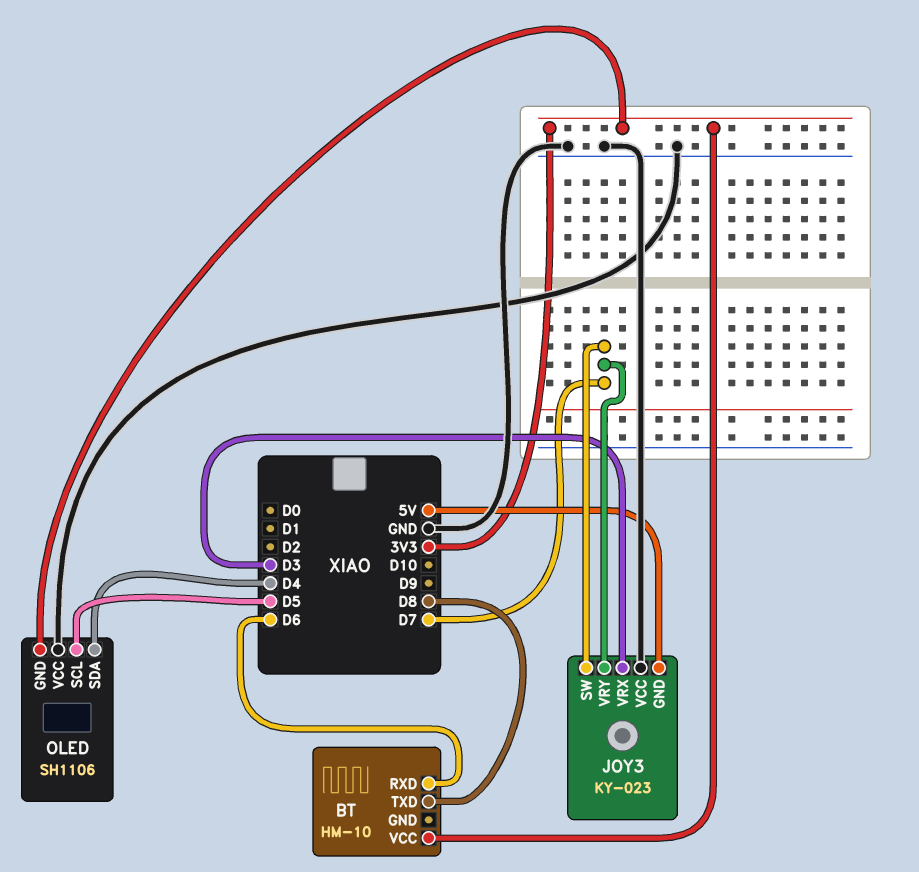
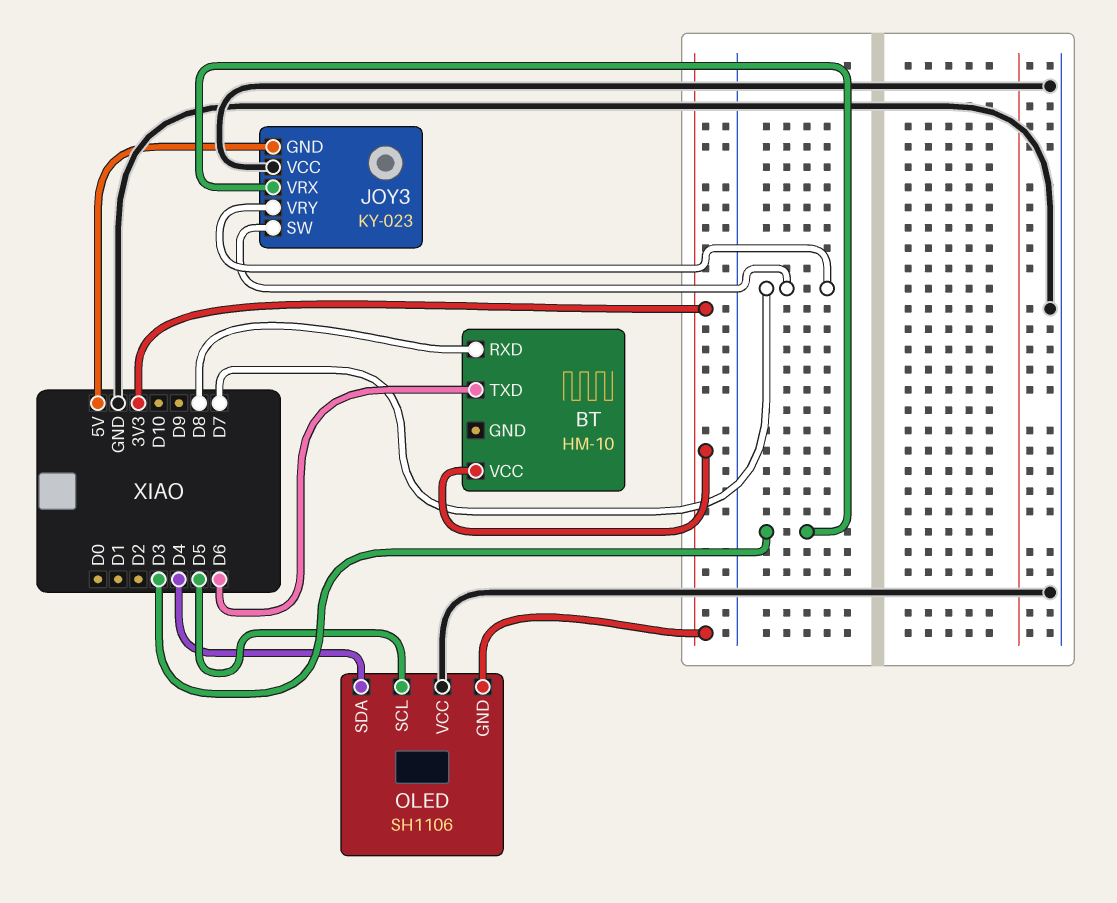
BT pin RXD: D6 -> D8
BT pin TXD: D8 -> D6

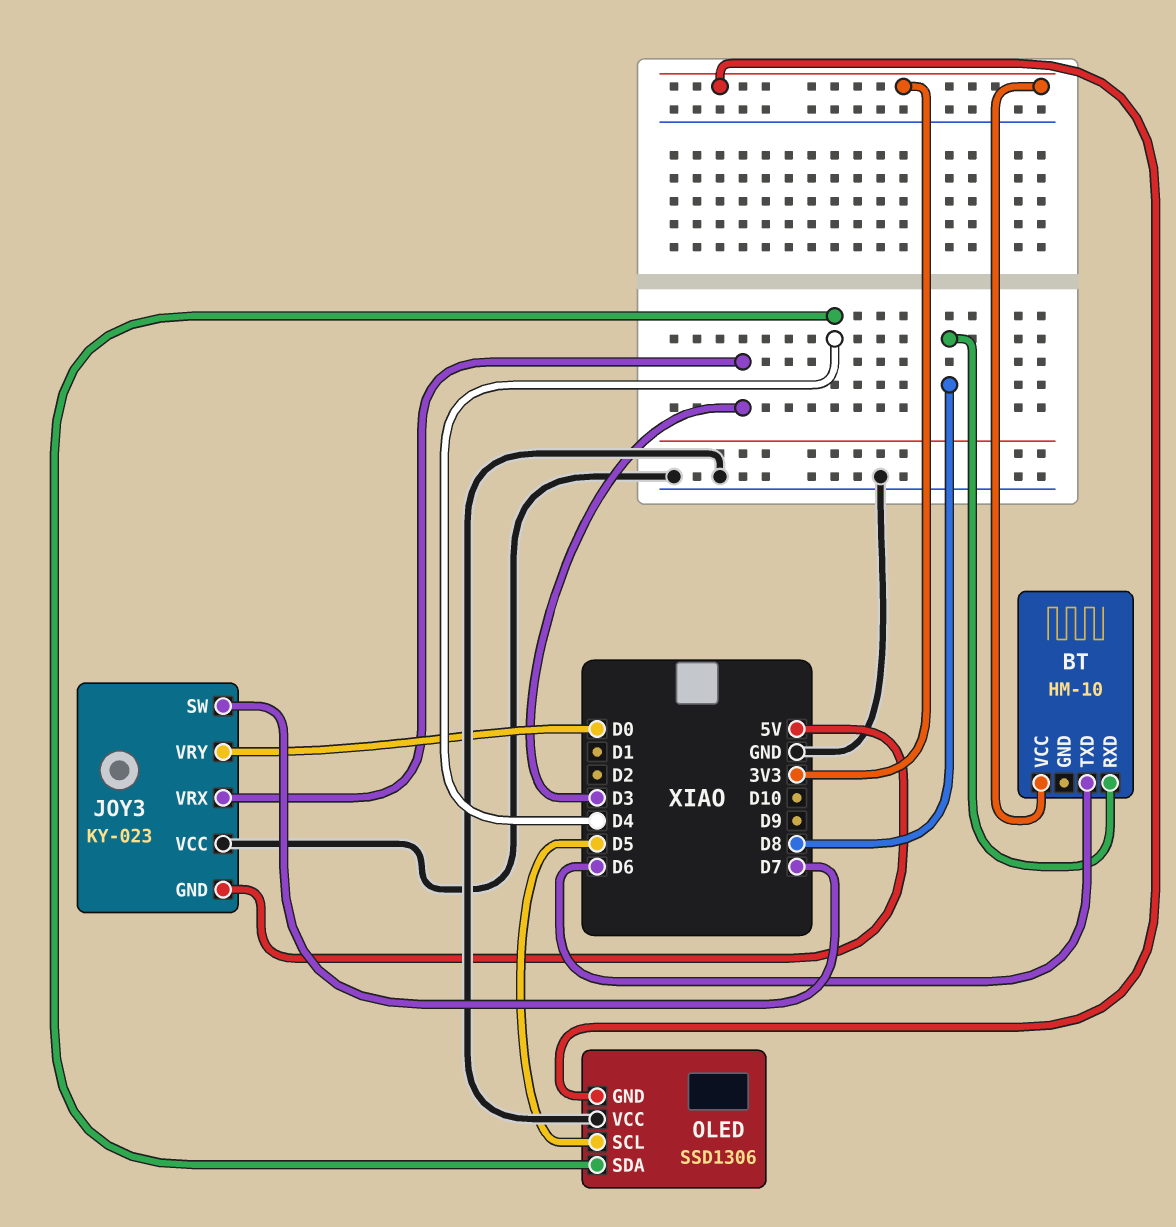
JOY3 pin VRY: D7 -> D0
OLED: SH1106 -> SSD1306

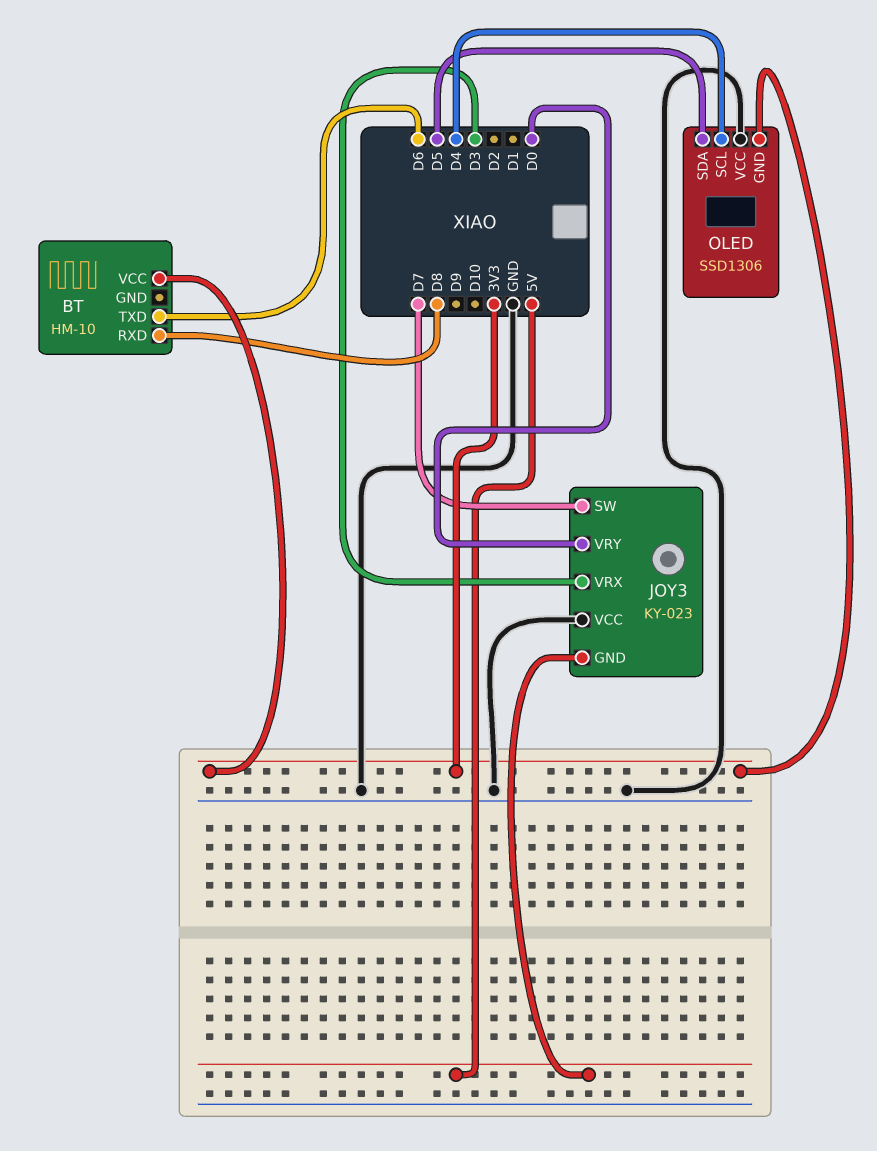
OLED pin SCL: D5 -> D4
OLED pin SDA: D4 -> D5

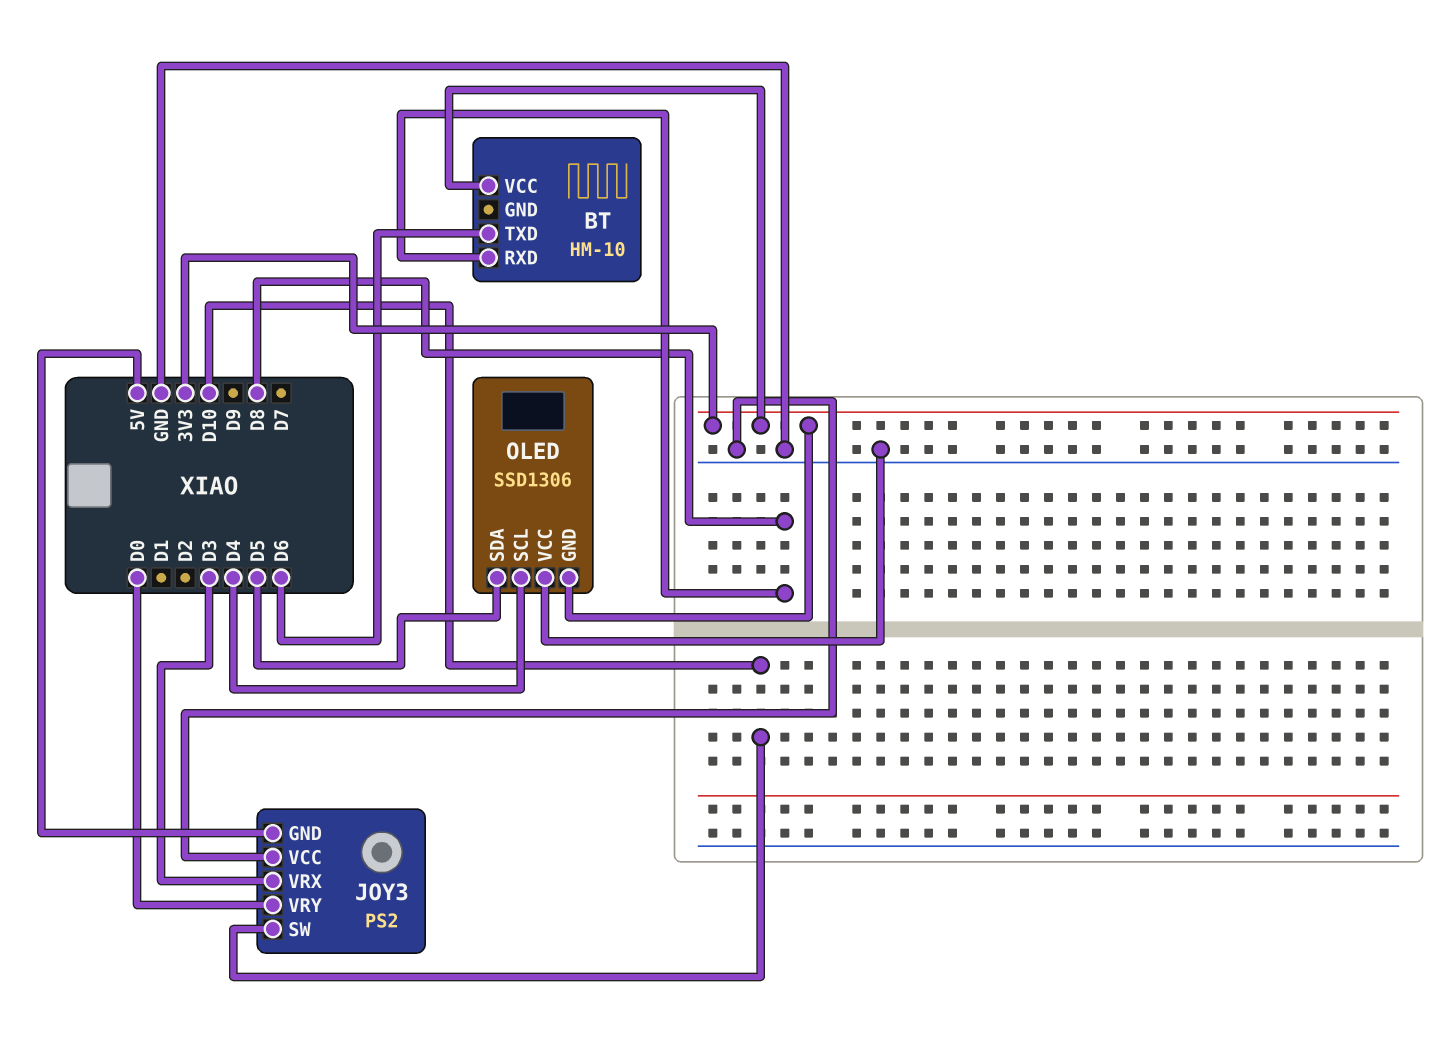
JOY3: KY-023 -> PS2
JOY3 pin SW: D7 -> D10

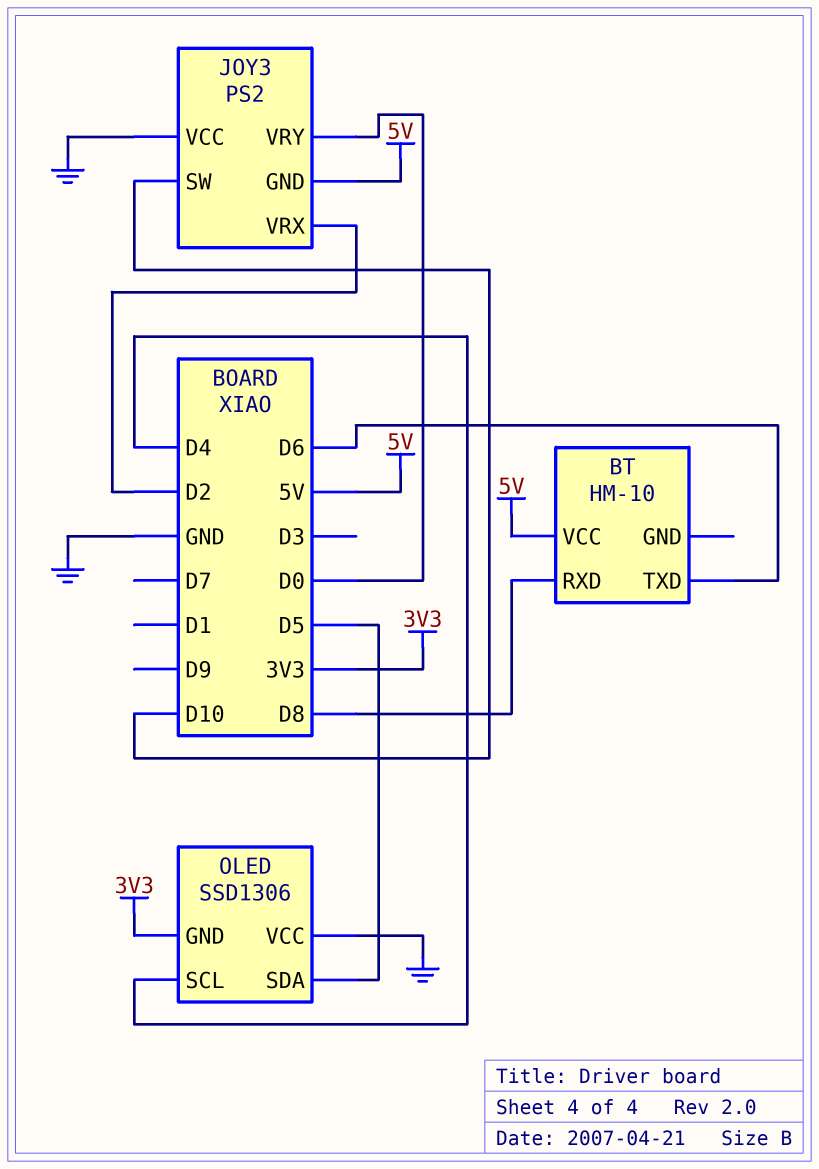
BT pin VCC: 3V3 -> 5V
JOY3 pin VRX: D3 -> D2

